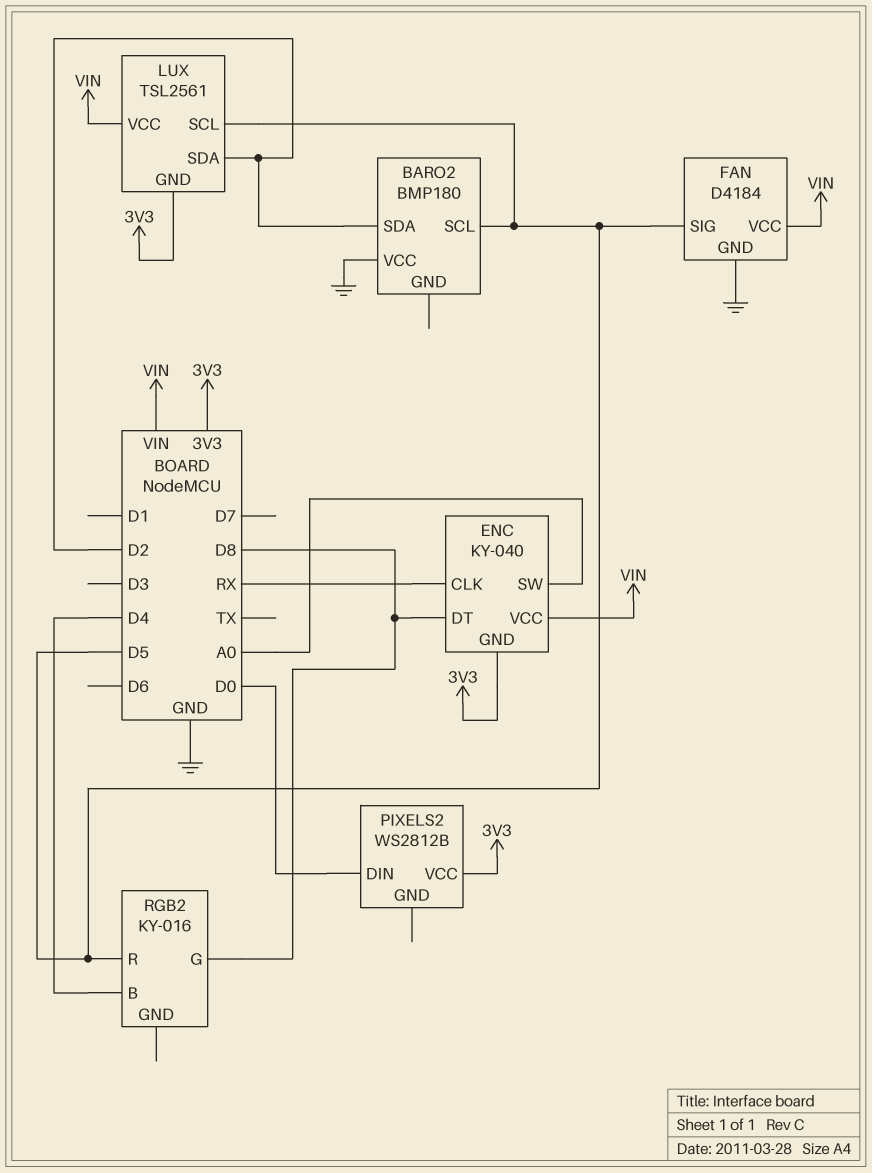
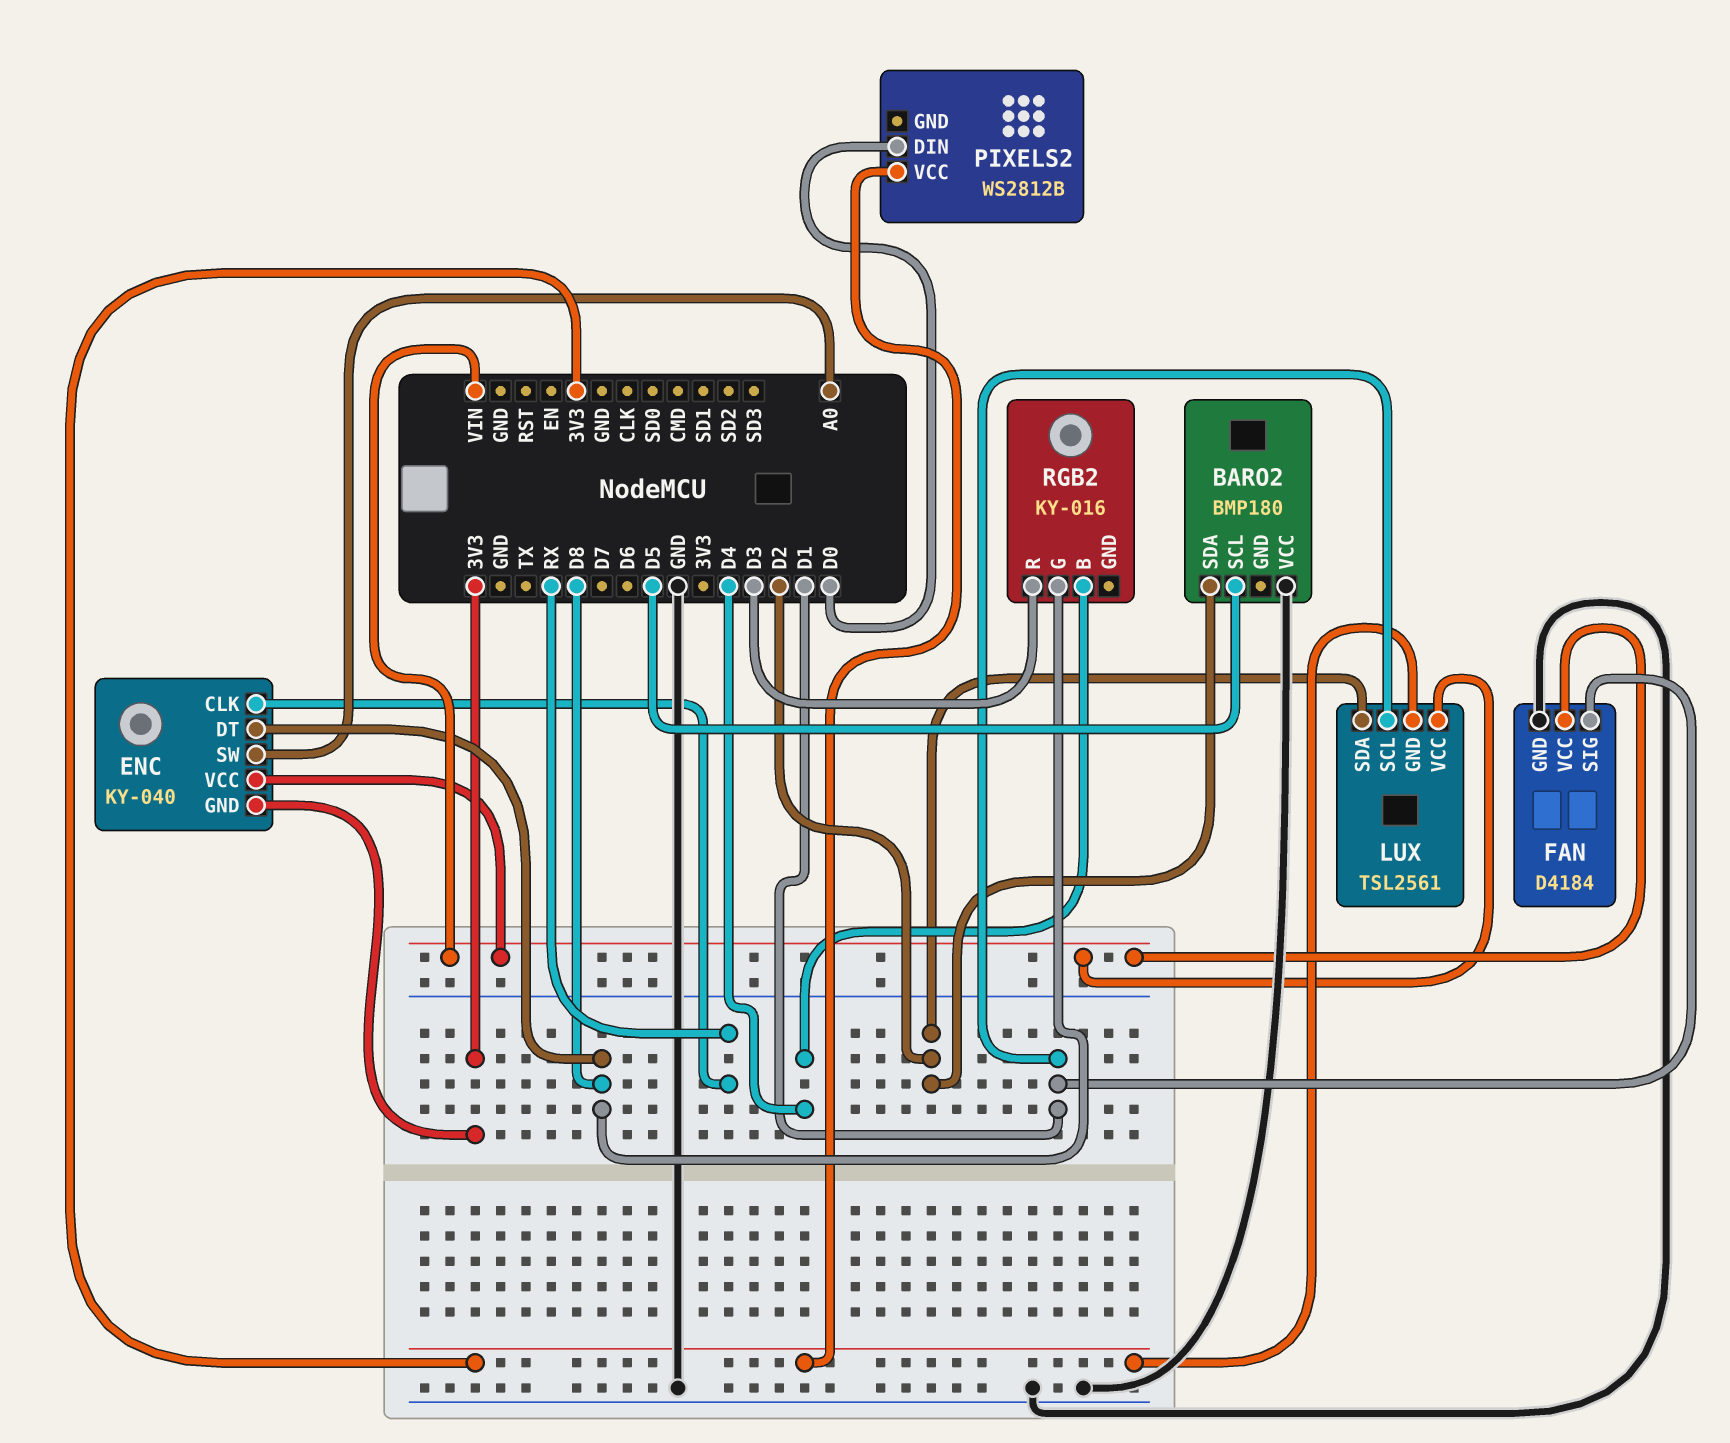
FAN pin SIG: D5 -> D1
LUX pin SCL: D5 -> D1
RGB2 pin R: D5 -> D3

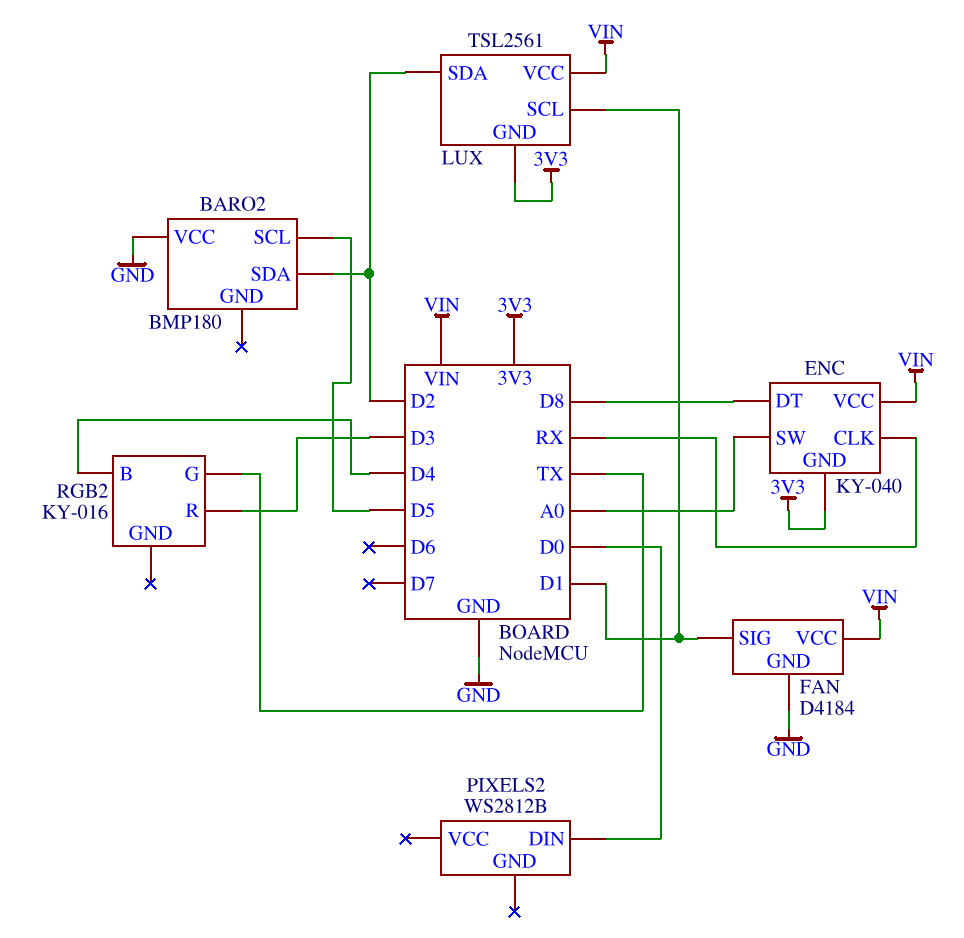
PIXELS2 pin VCC: 3V3 -> none
RGB2 pin G: D8 -> TX

